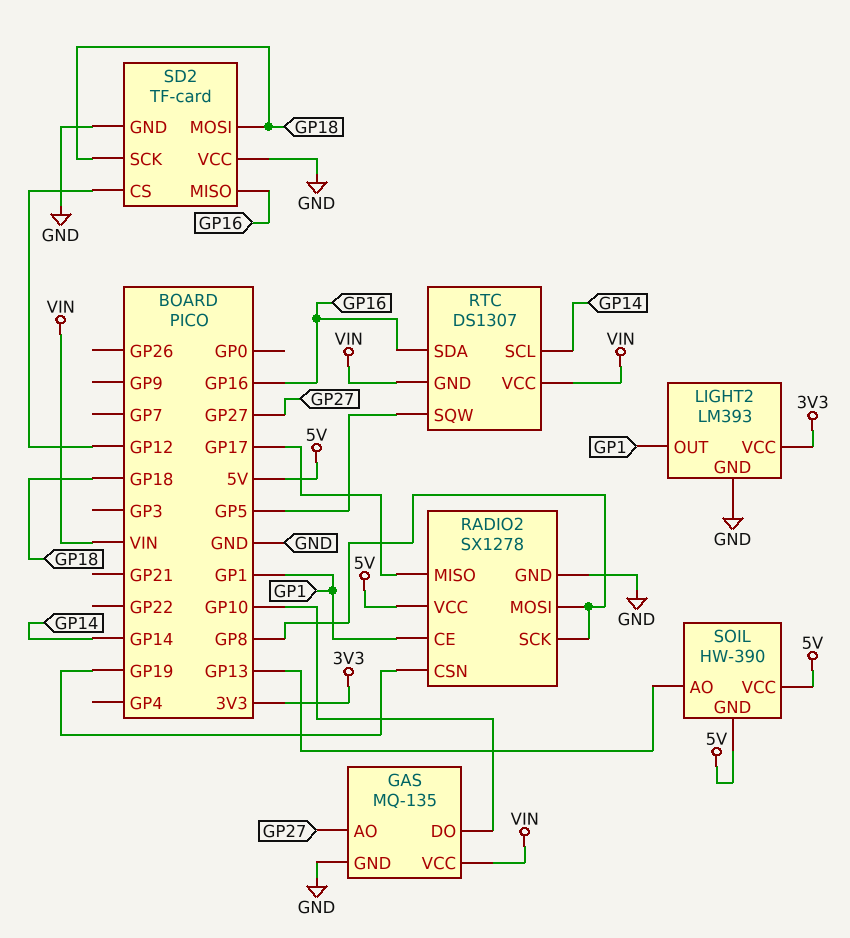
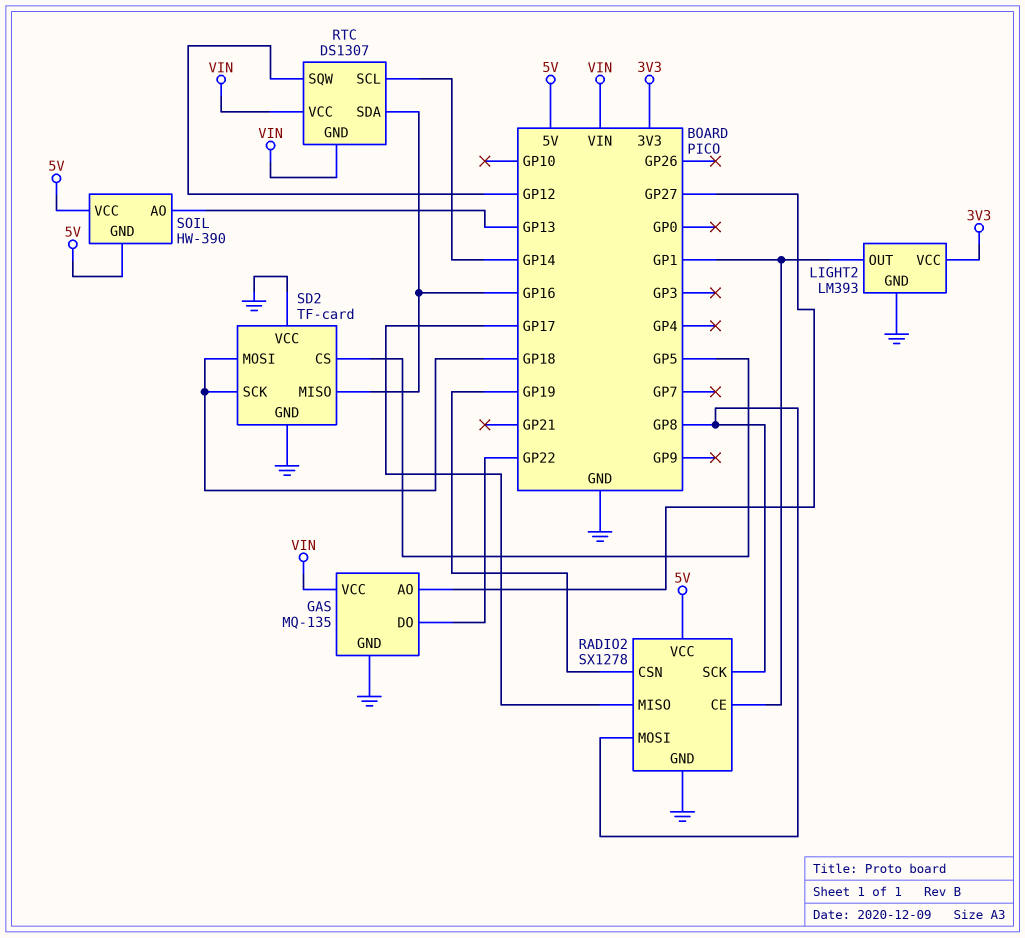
GAS pin DO: GP10 -> GP22
RTC pin SQW: GP5 -> GP12
SD2 pin CS: GP12 -> GP5

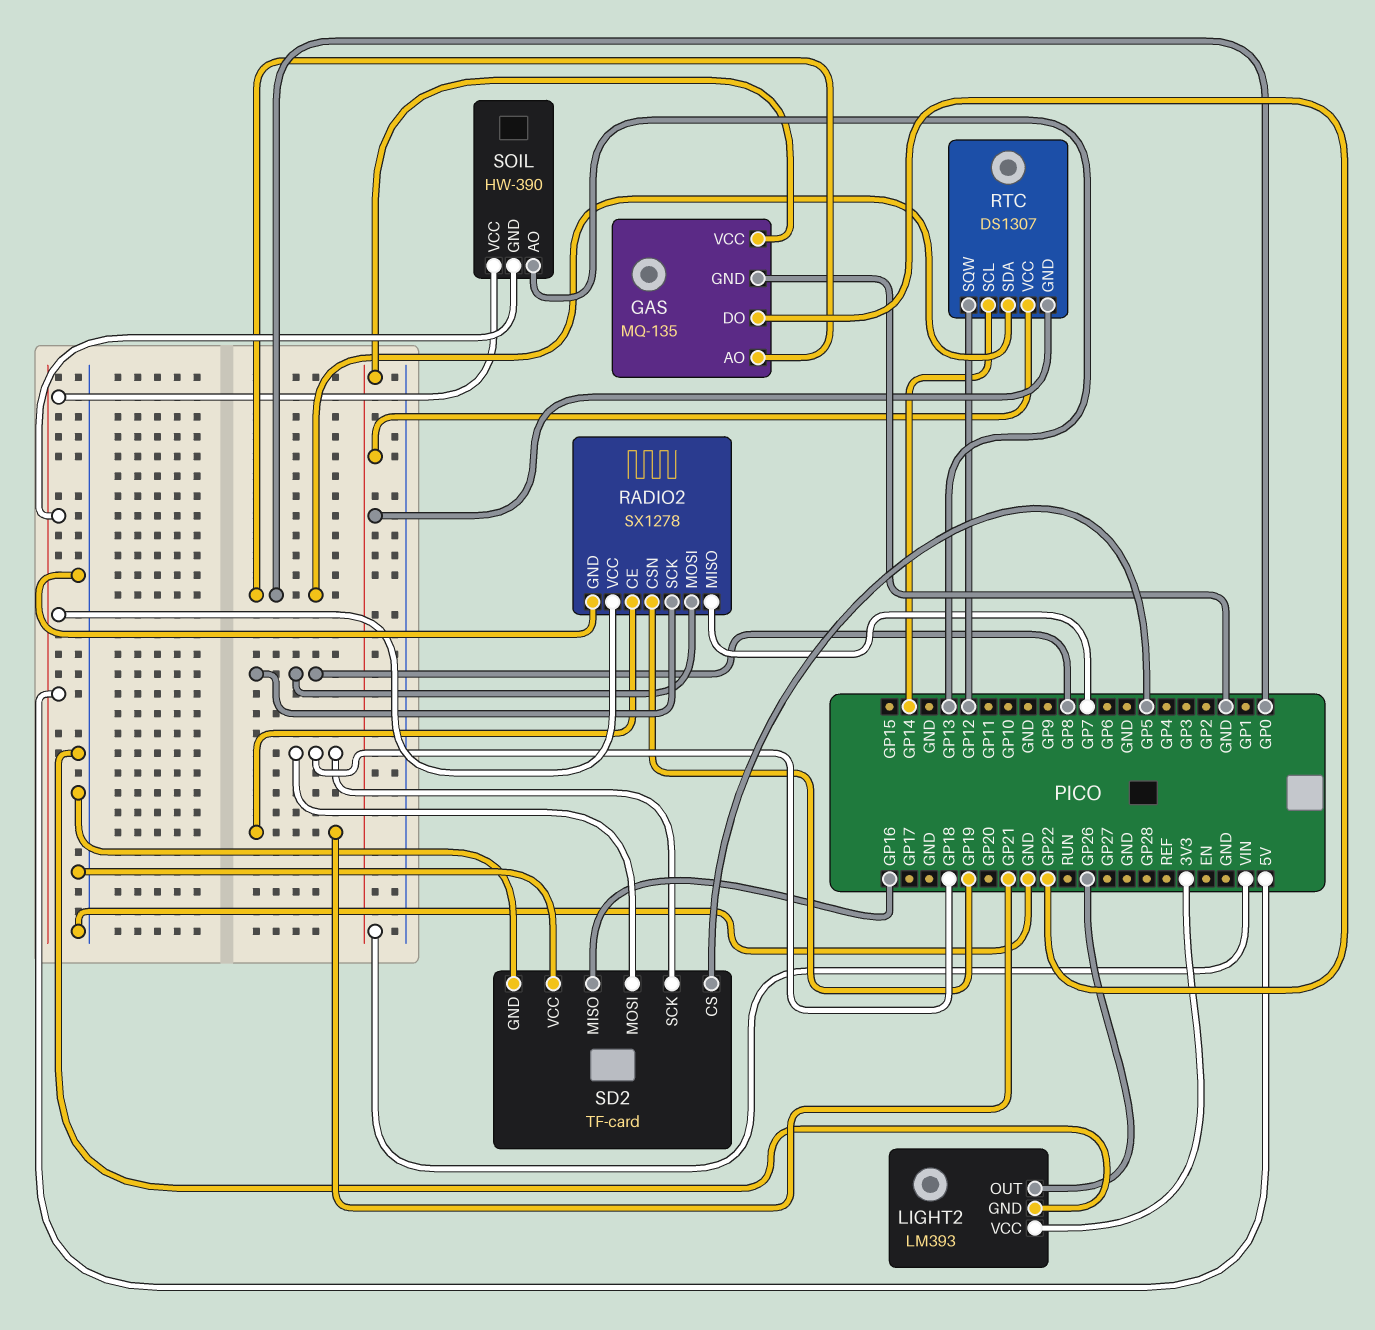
GAS pin AO: GP27 -> GP0
LIGHT2 pin OUT: GP1 -> GP26
RADIO2 pin CE: GP1 -> GP21
RADIO2 pin MISO: GP17 -> GP7
RTC pin SDA: GP16 -> GP0

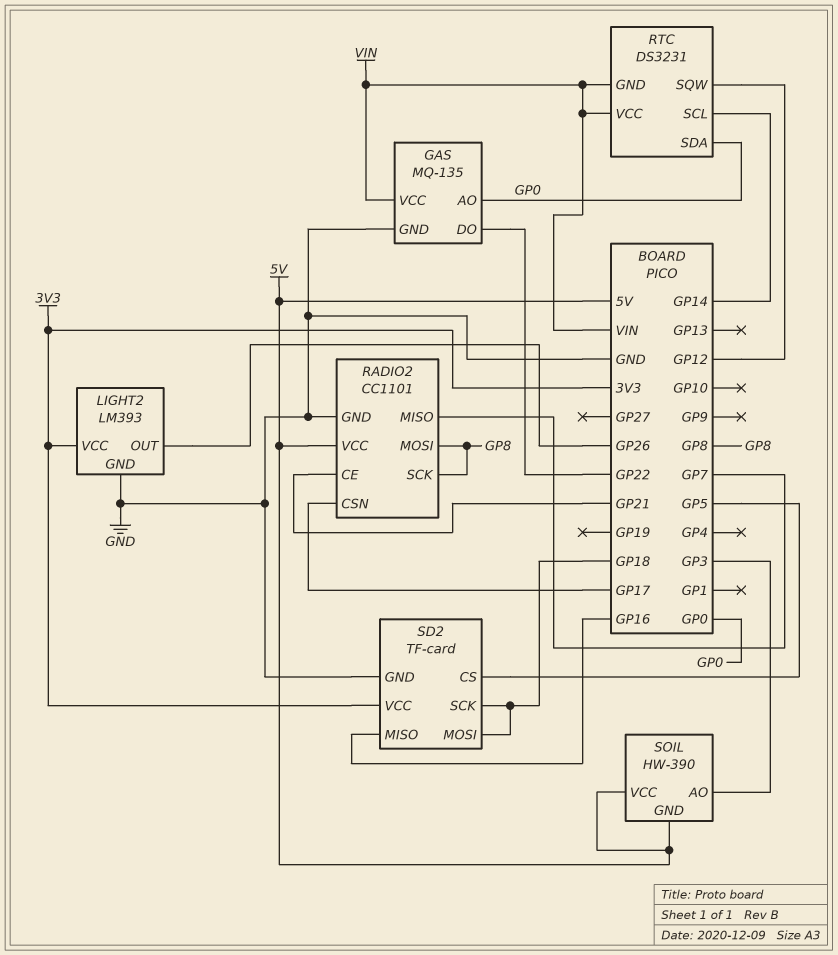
RADIO2: SX1278 -> CC1101
RADIO2 pin CSN: GP19 -> GP17
RTC: DS1307 -> DS3231
SD2 pin VCC: GND -> 3V3
SOIL pin AO: GP13 -> GP3

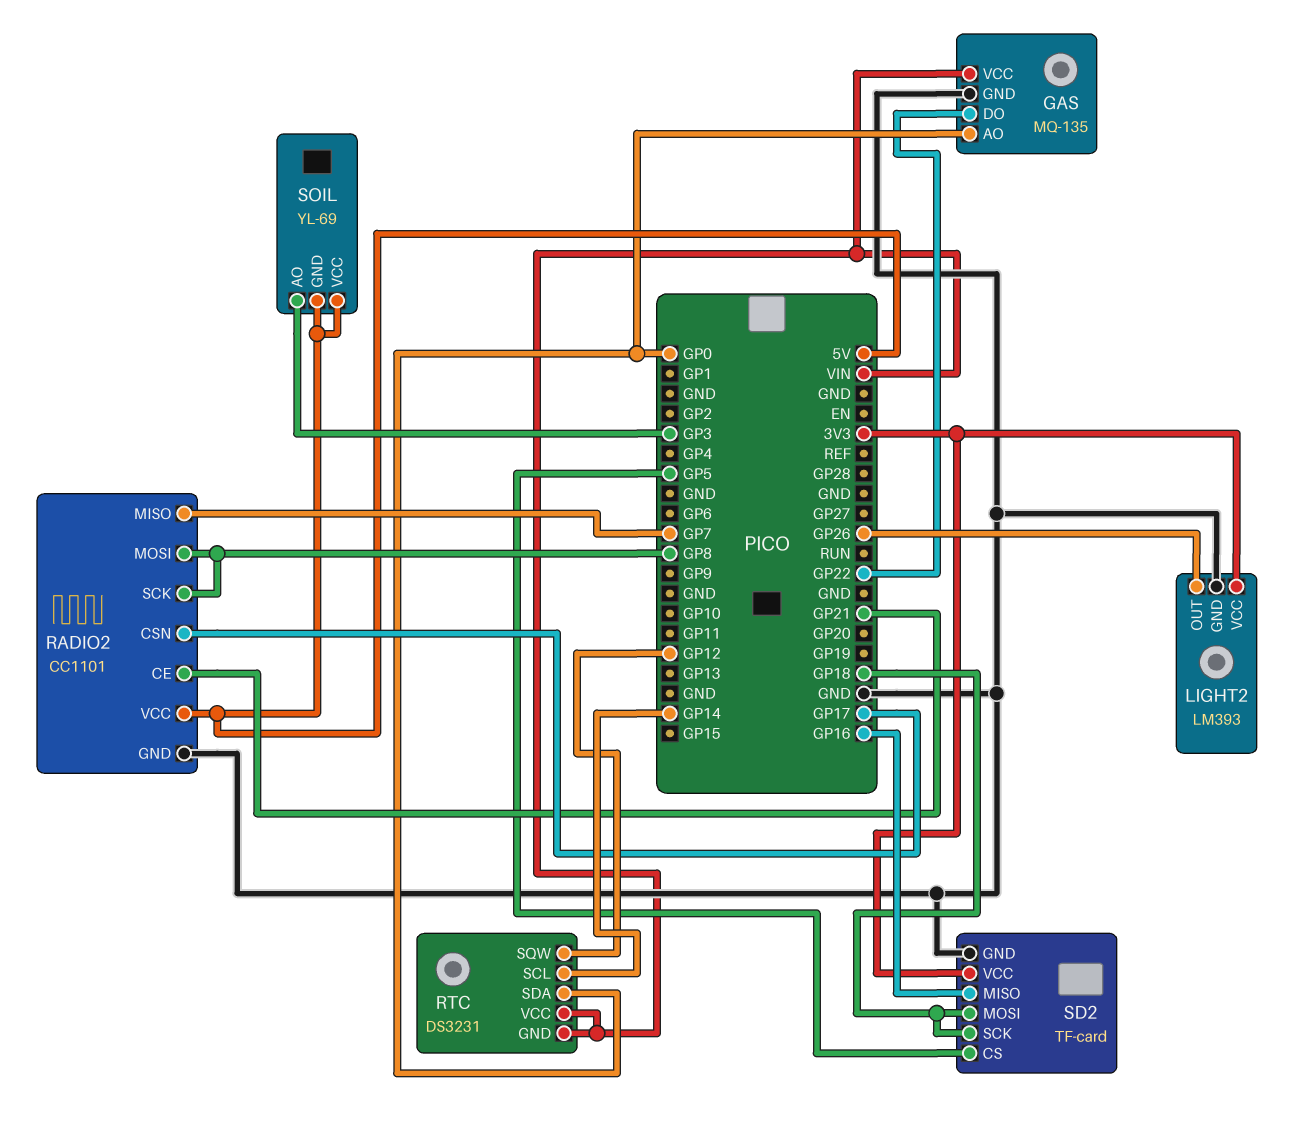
SOIL: HW-390 -> YL-69

